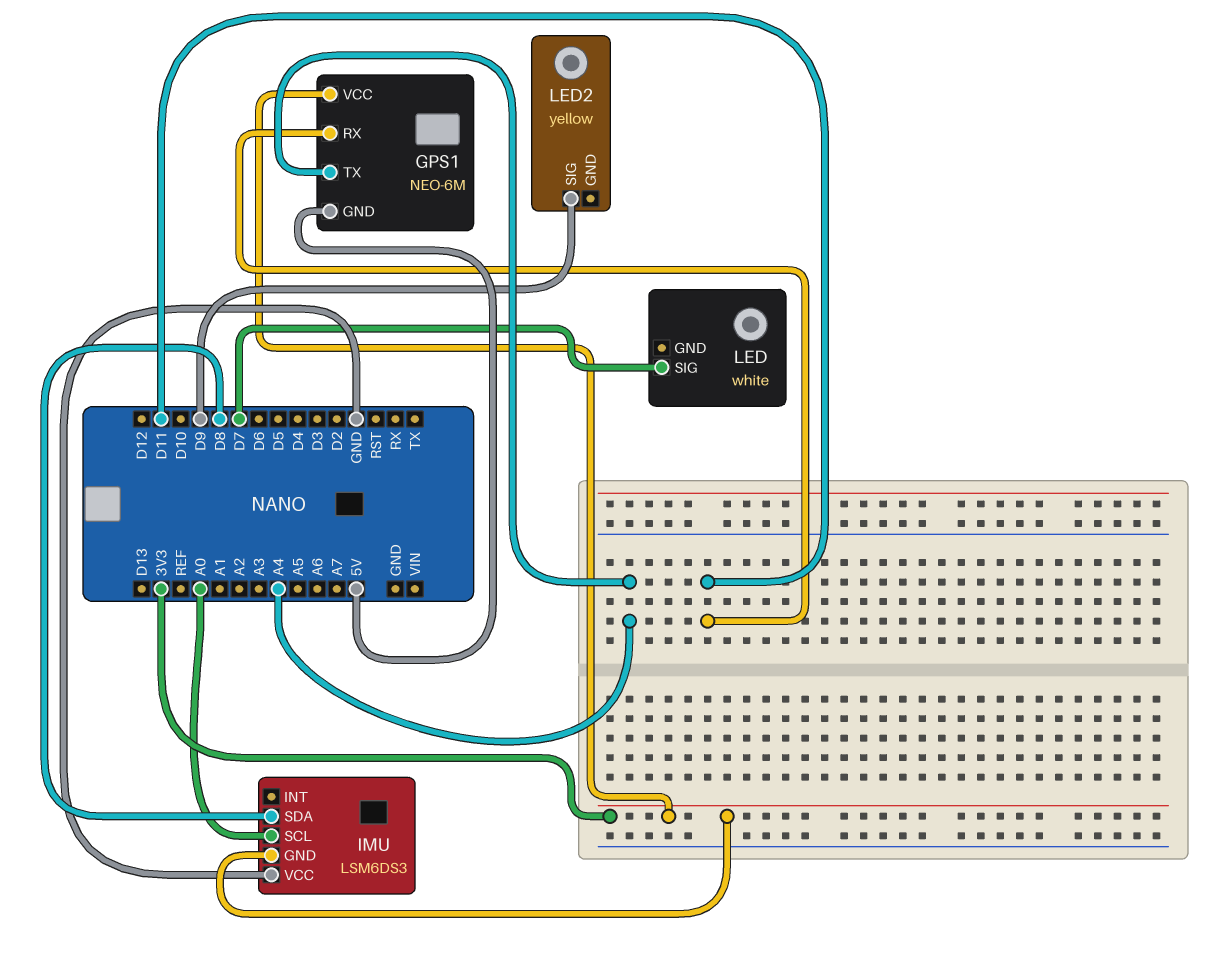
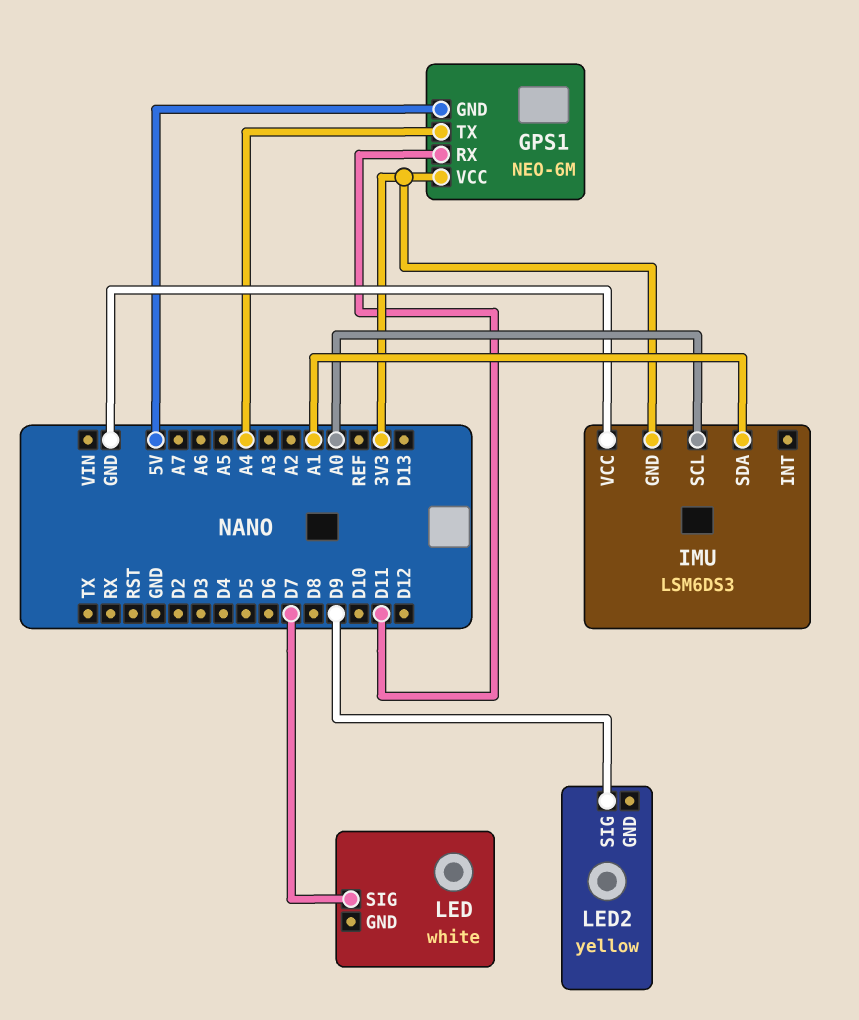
IMU pin SDA: D8 -> A1

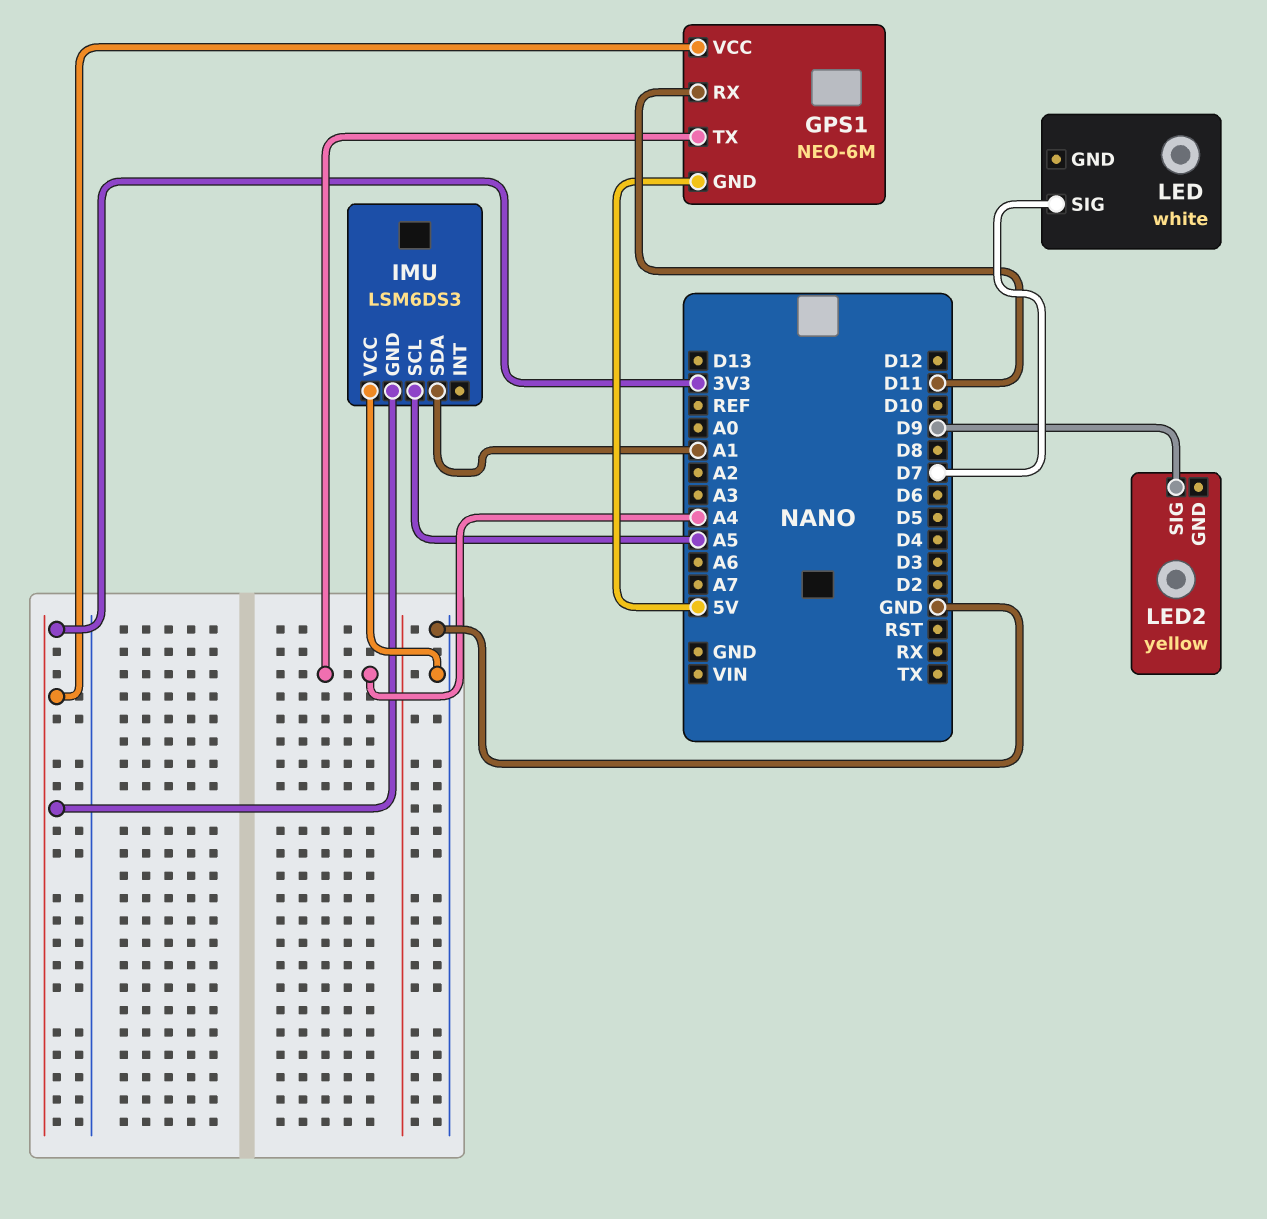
IMU pin SCL: A0 -> A5

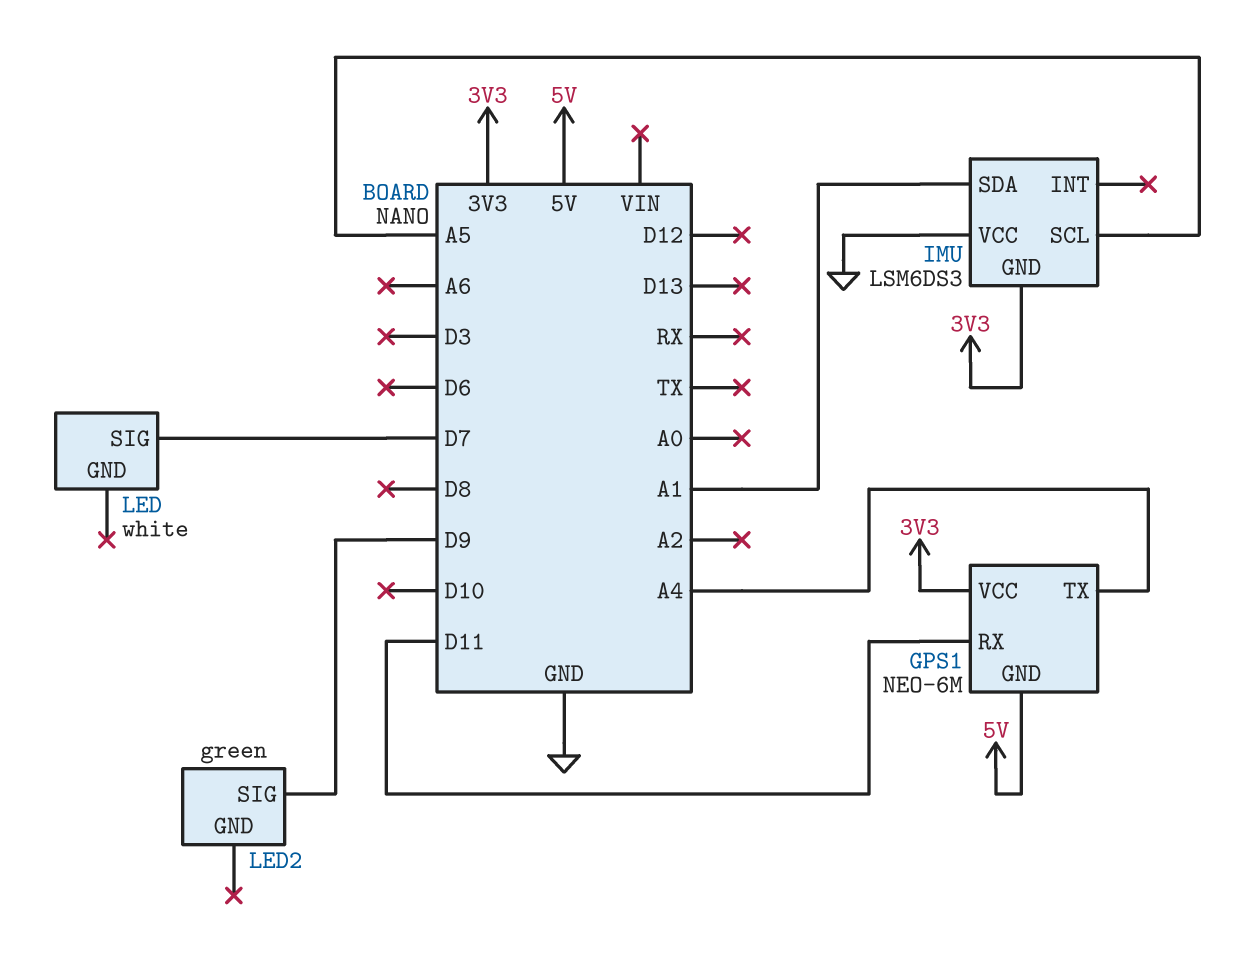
LED2: yellow -> green

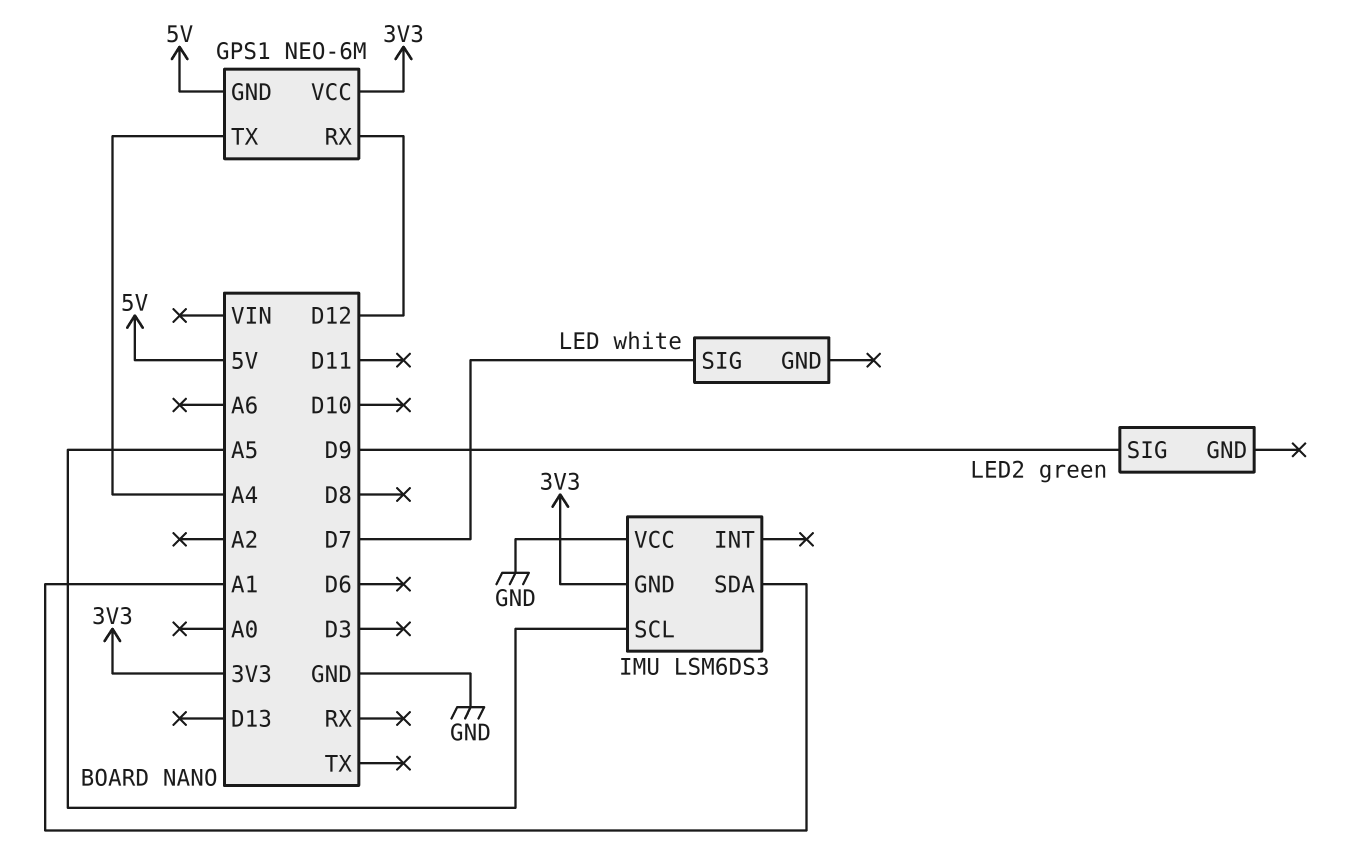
GPS1 pin RX: D11 -> D12

